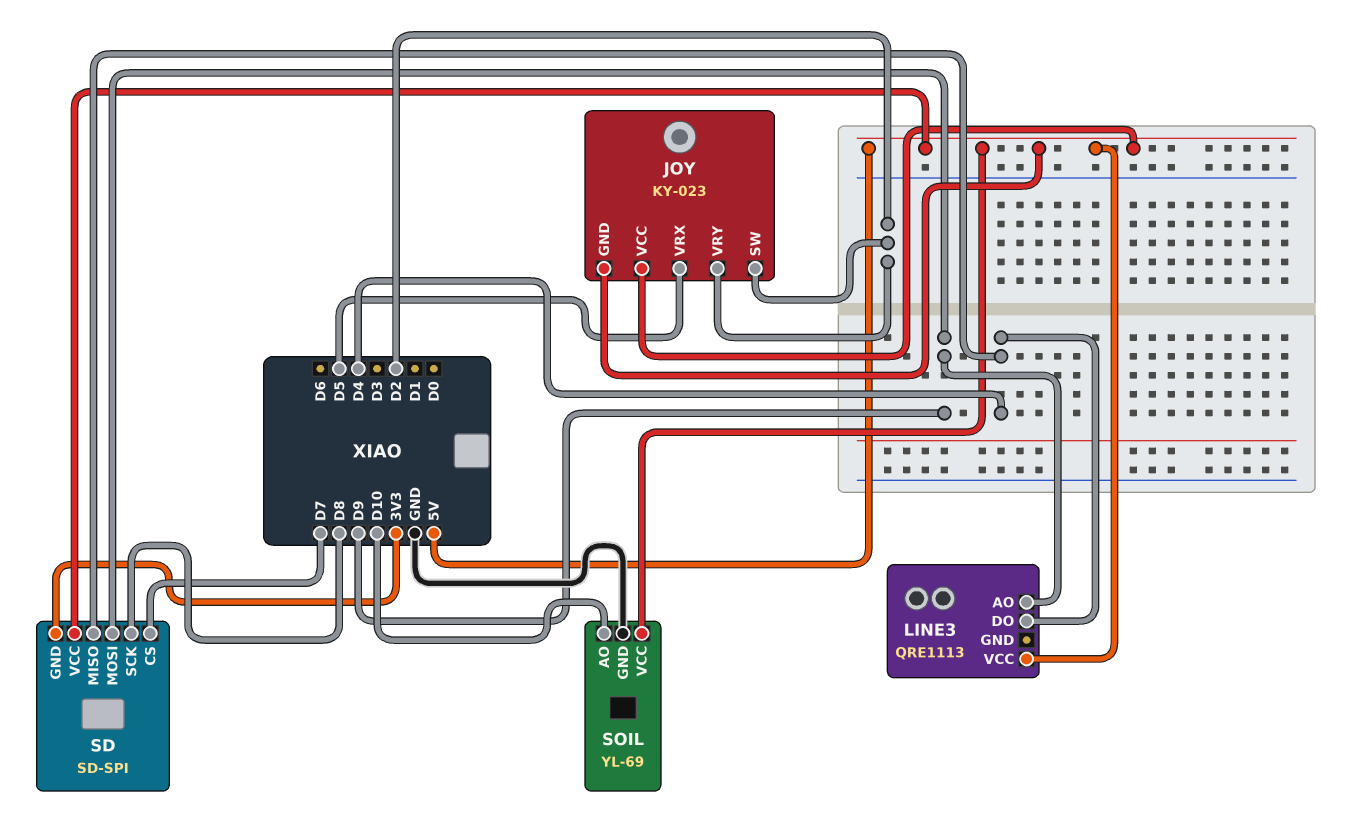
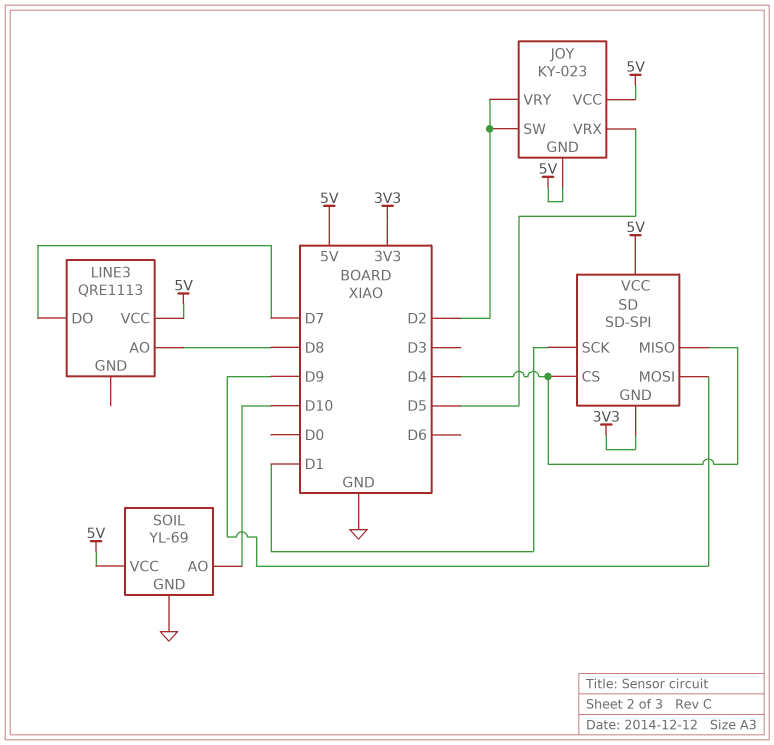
LINE3 pin AO: D9 -> D8
LINE3 pin DO: D4 -> D7
SD pin CS: D7 -> D4
SD pin SCK: D8 -> D1

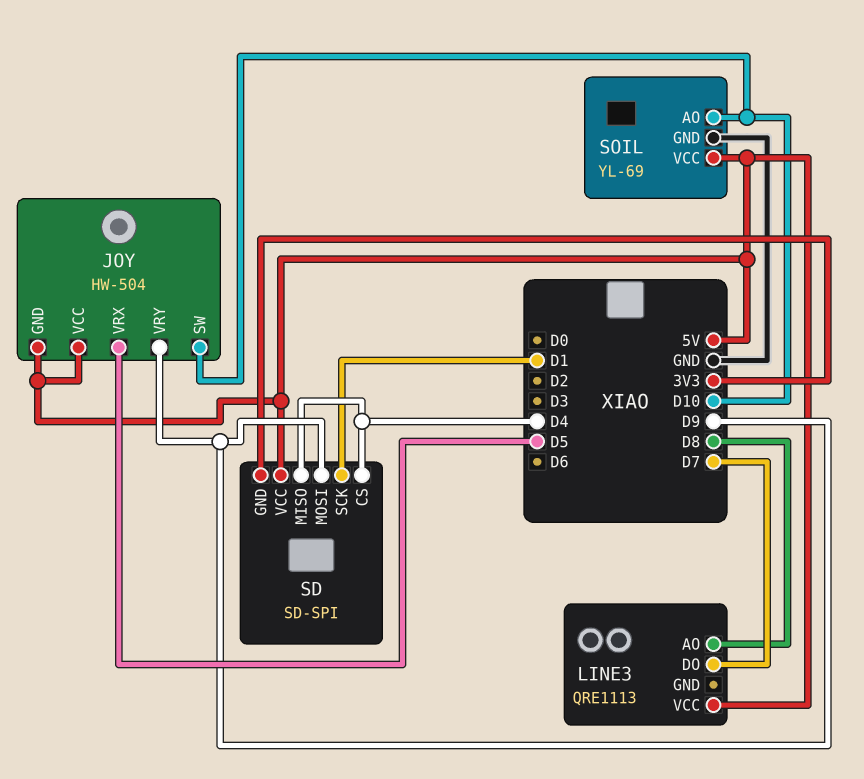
JOY: KY-023 -> HW-504
JOY pin SW: D2 -> D10
JOY pin VRY: D2 -> D9

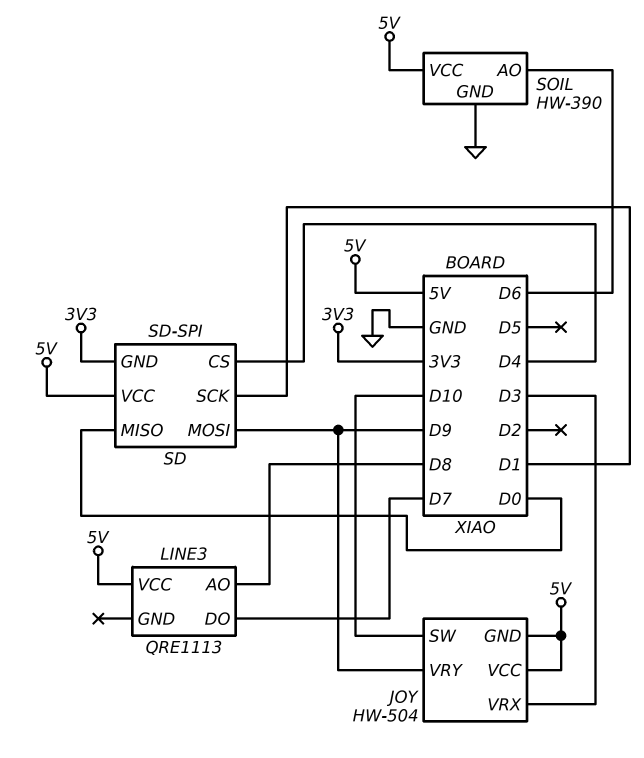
JOY pin VRX: D5 -> D3
SD pin MISO: D4 -> D0
SOIL: YL-69 -> HW-390
SOIL pin AO: D10 -> D6

